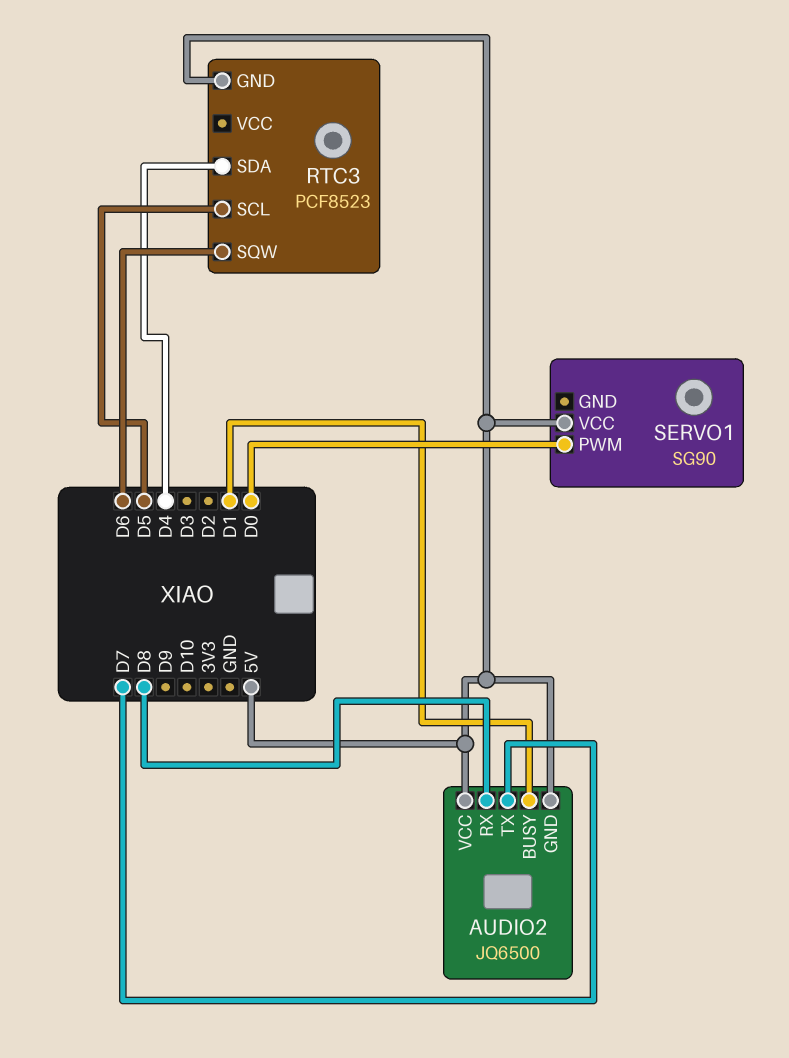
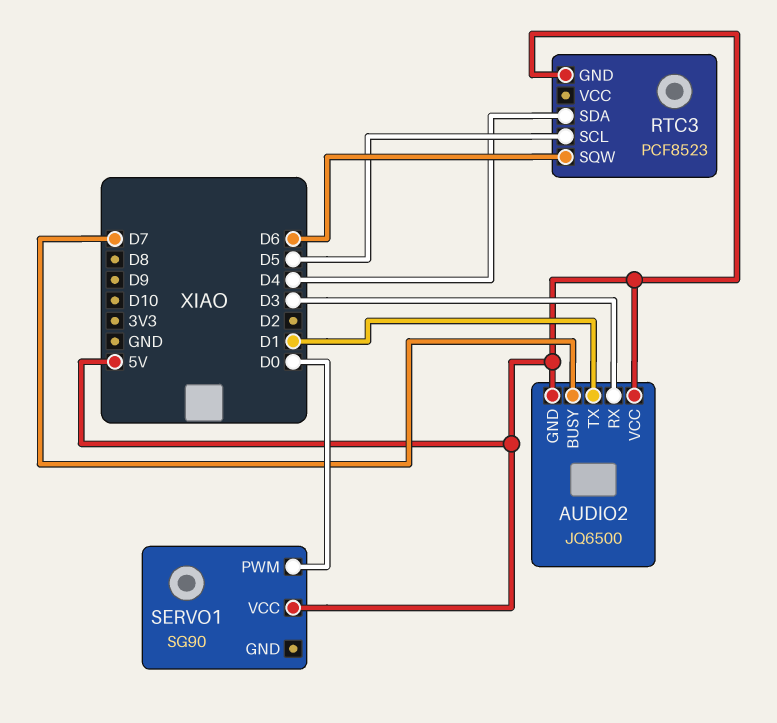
AUDIO2 pin BUSY: D1 -> D7
AUDIO2 pin RX: D8 -> D3
AUDIO2 pin TX: D7 -> D1

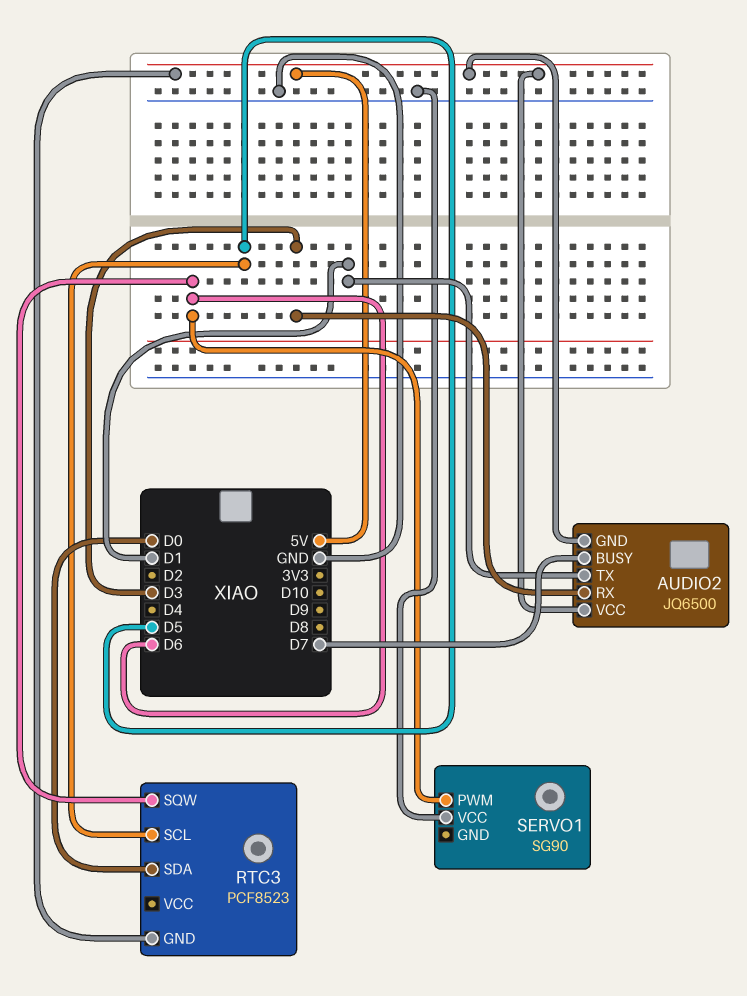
RTC3 pin SDA: D4 -> D0
SERVO1 pin PWM: D0 -> D6
SERVO1 pin VCC: 5V -> GND

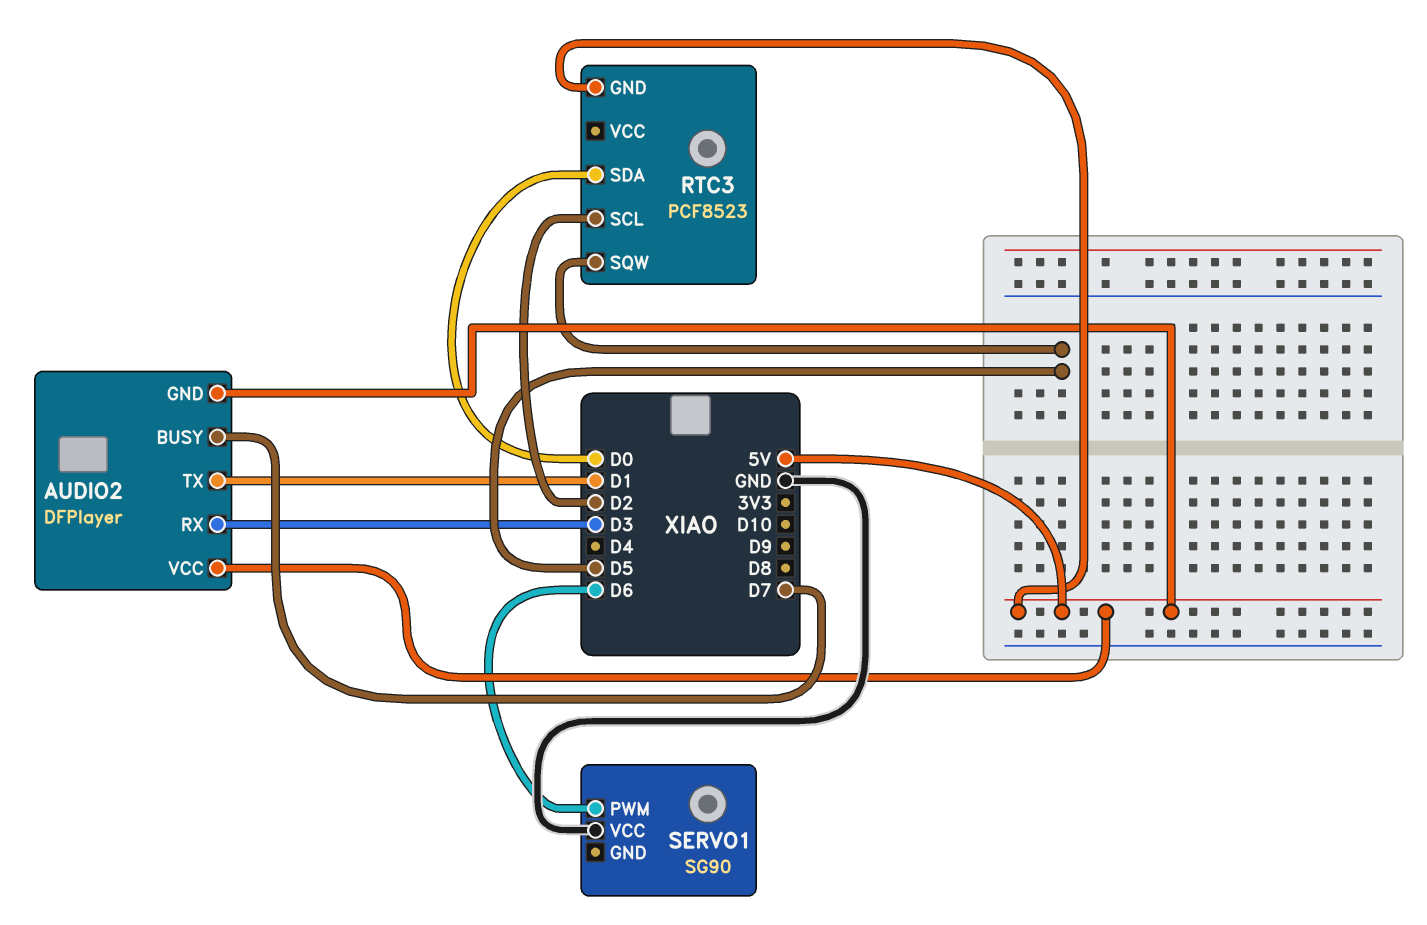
AUDIO2: JQ6500 -> DFPlayer
RTC3 pin SCL: D5 -> D2
RTC3 pin SQW: D6 -> D5

